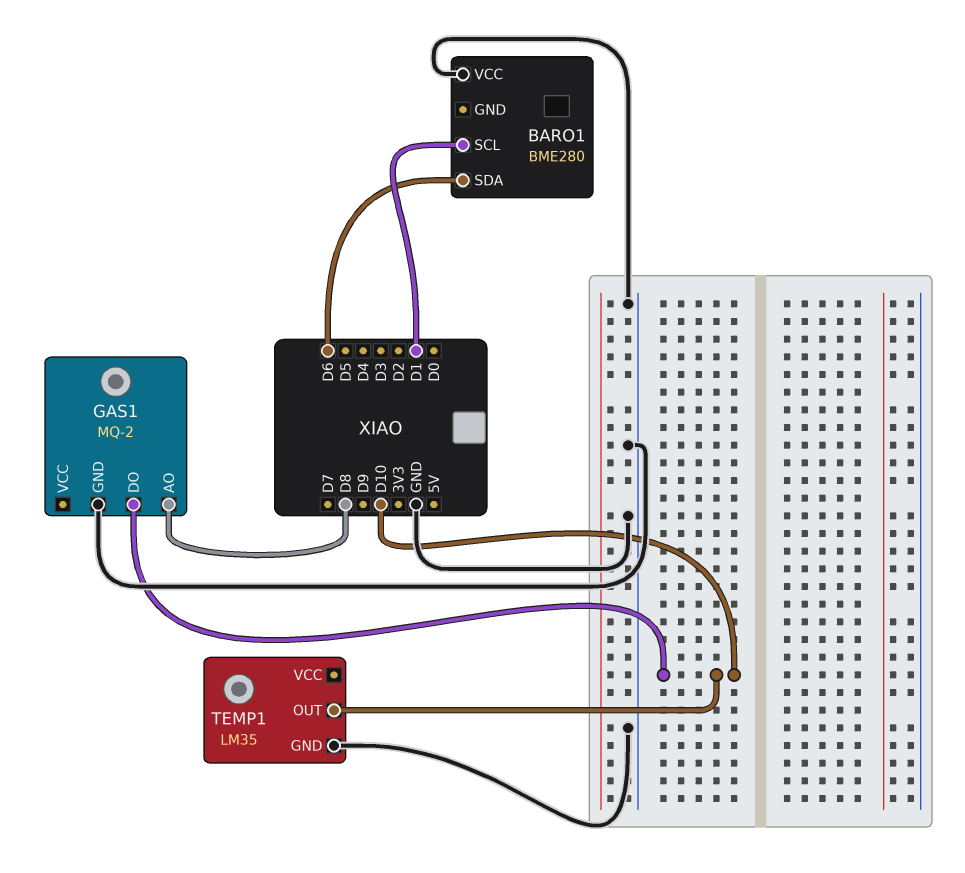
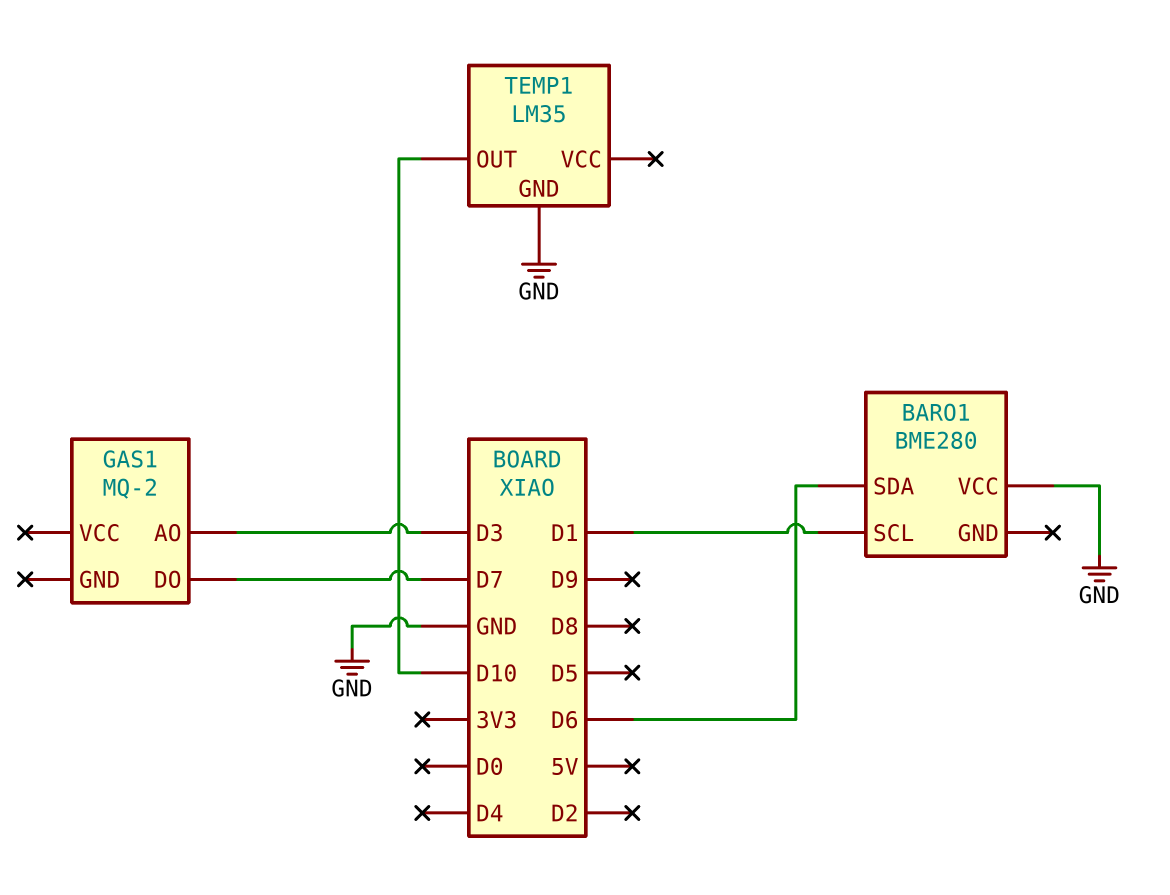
GAS1 pin AO: D8 -> D3
GAS1 pin DO: D10 -> D7
GAS1 pin GND: GND -> none

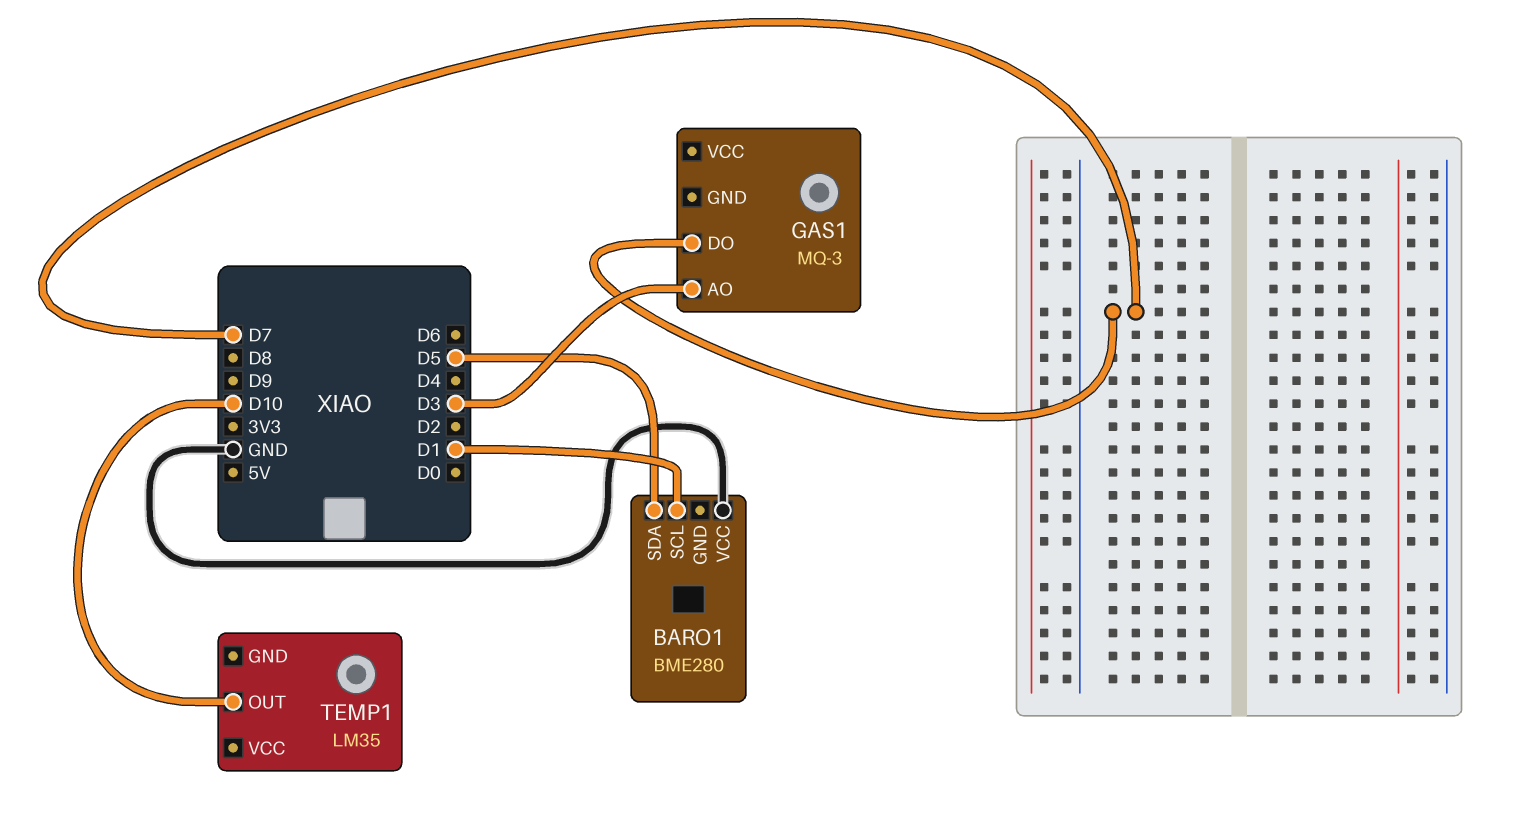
BARO1 pin SDA: D6 -> D5
GAS1: MQ-2 -> MQ-3
TEMP1 pin GND: GND -> none

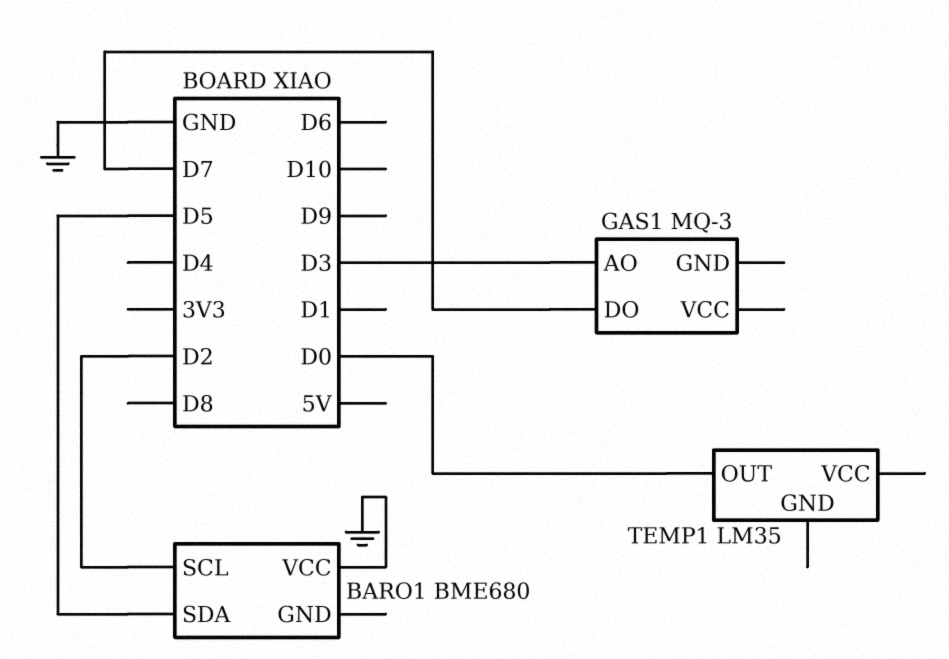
BARO1: BME280 -> BME680
BARO1 pin SCL: D1 -> D2
TEMP1 pin OUT: D10 -> D0

